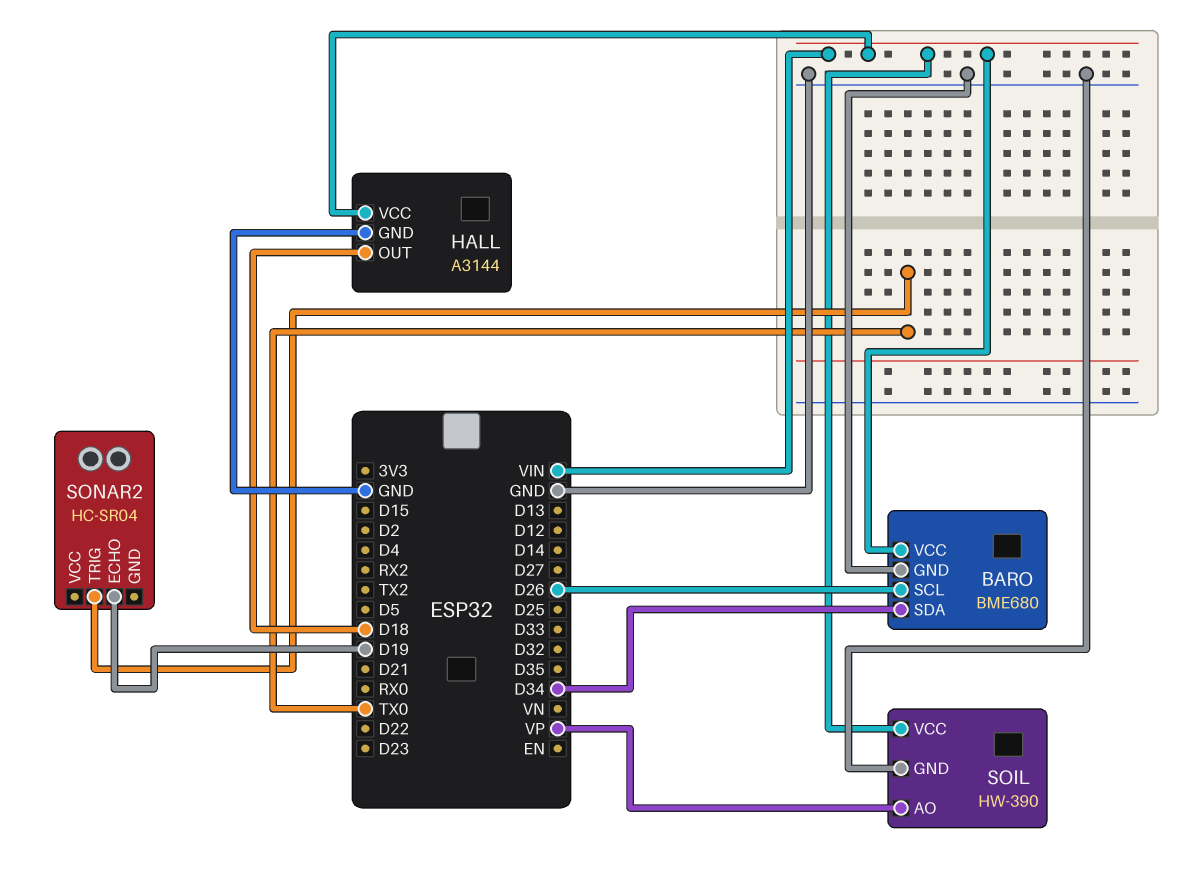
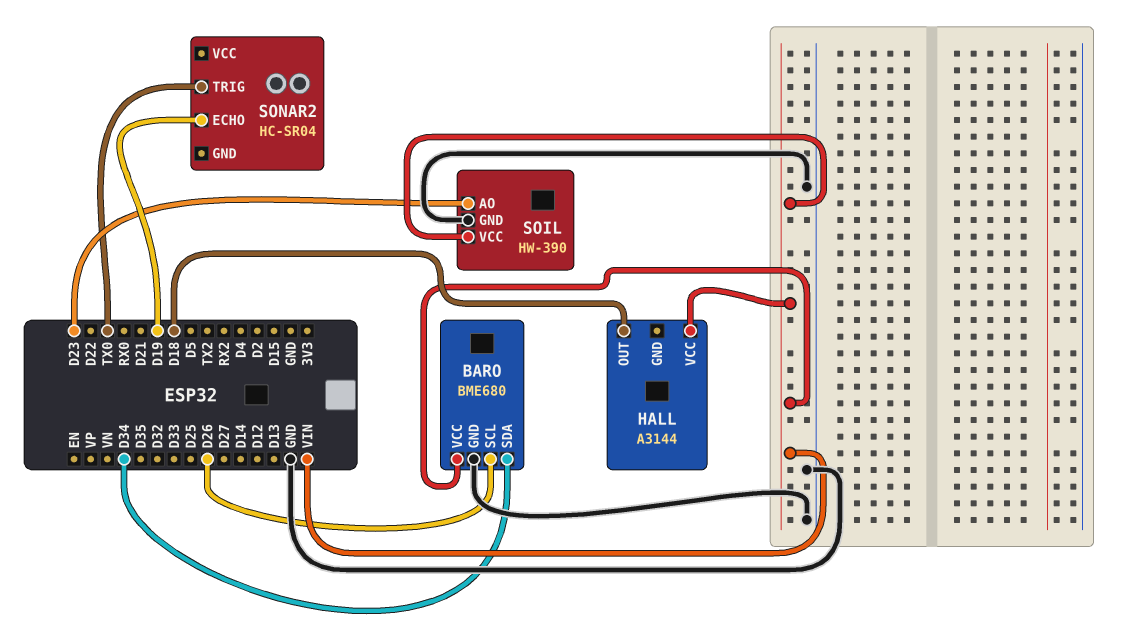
HALL pin GND: GND -> none
SOIL pin AO: VP -> D23

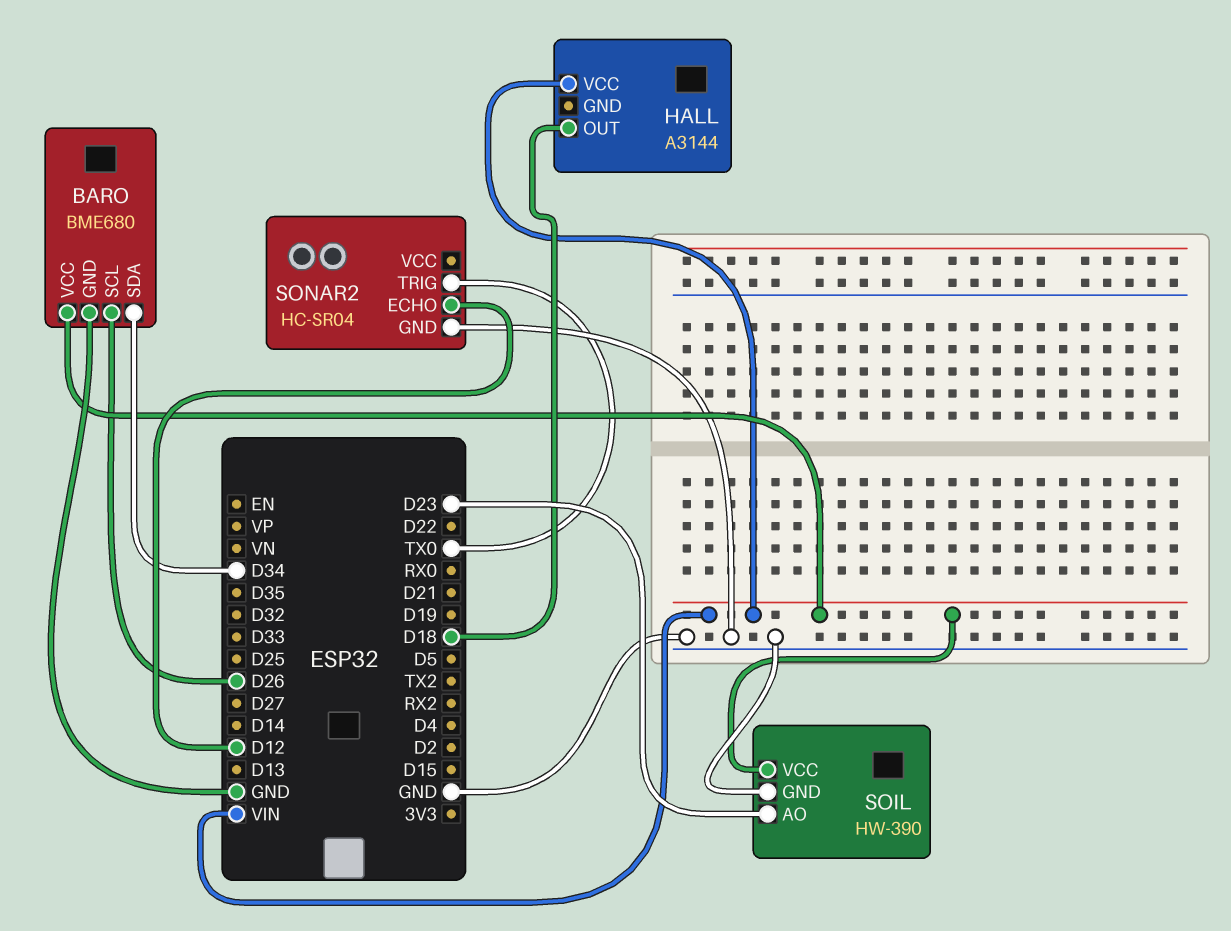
SONAR2 pin ECHO: D19 -> D12
SONAR2 pin GND: none -> GND

